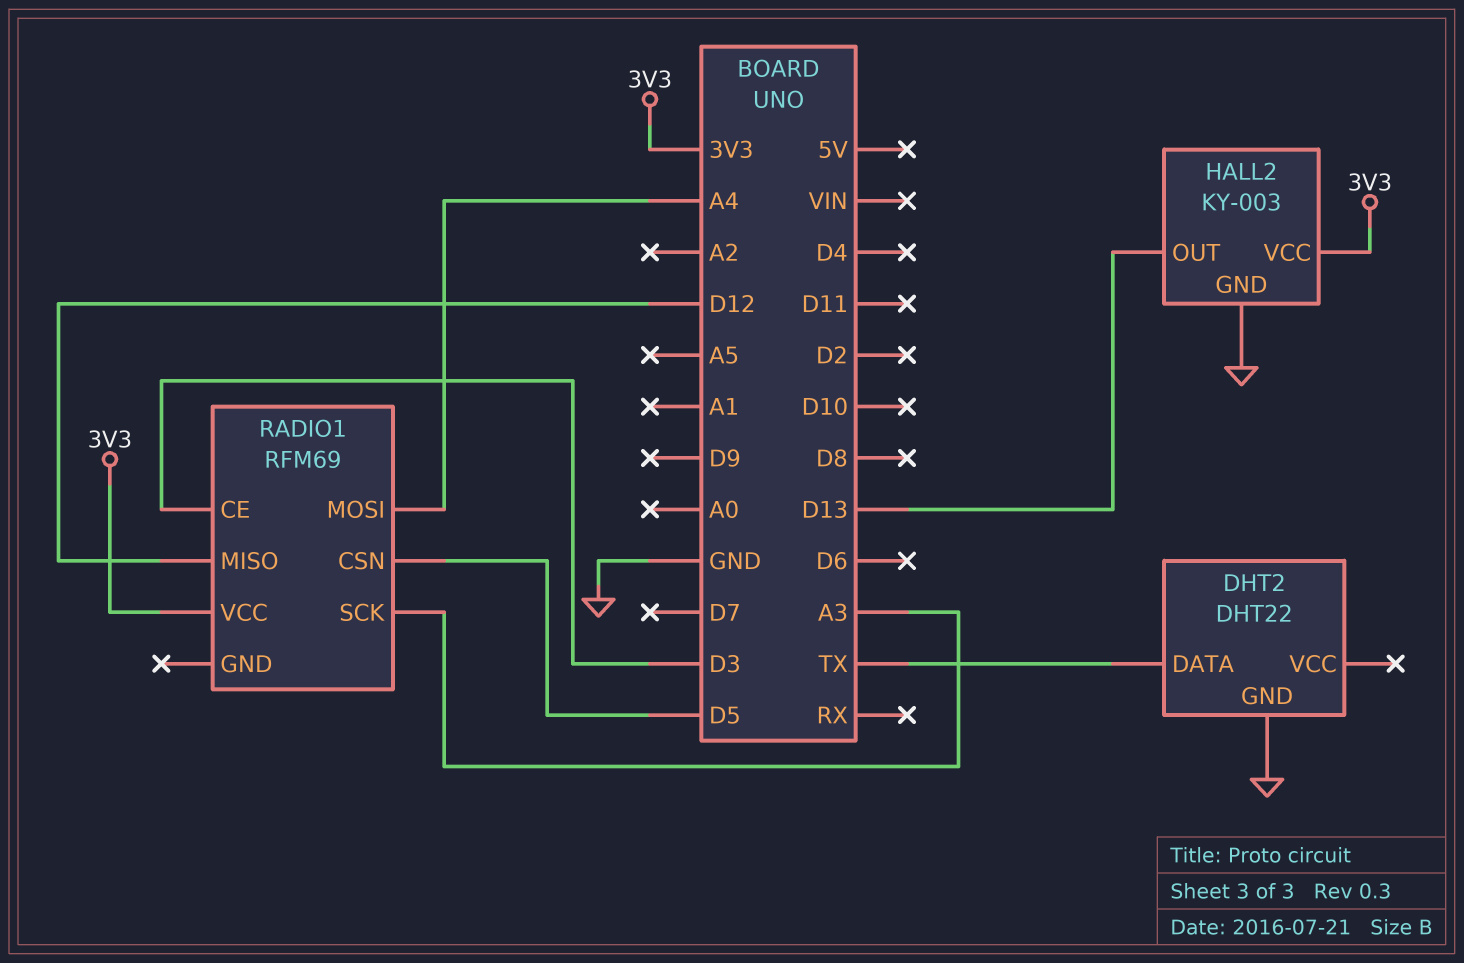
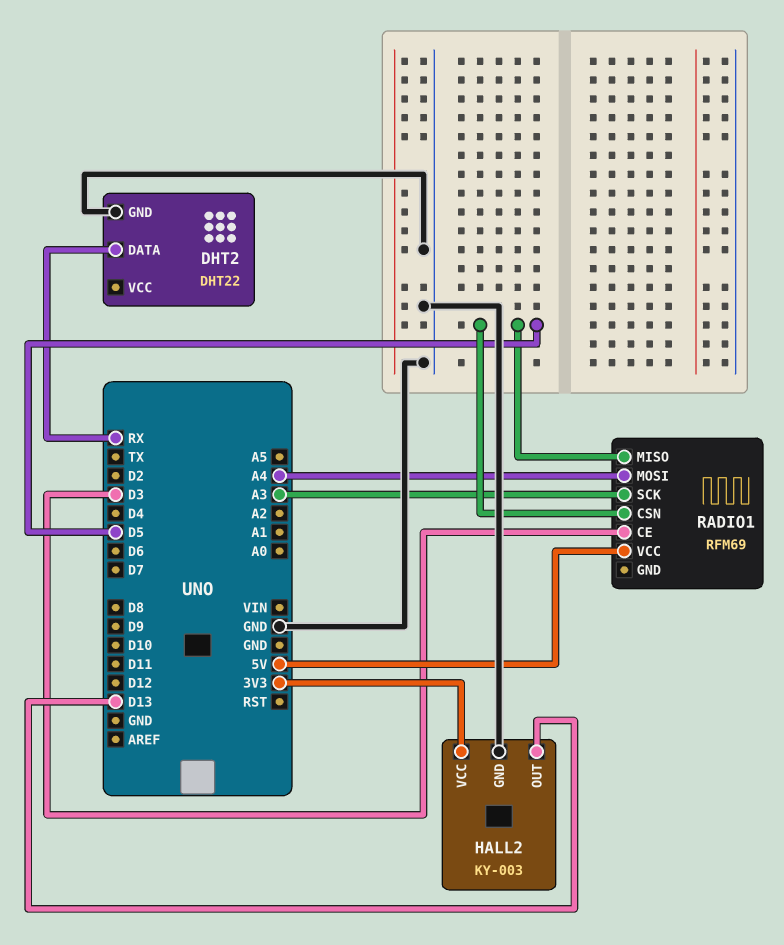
DHT2 pin DATA: TX -> RX
RADIO1 pin MISO: D12 -> D5
RADIO1 pin VCC: 3V3 -> 5V

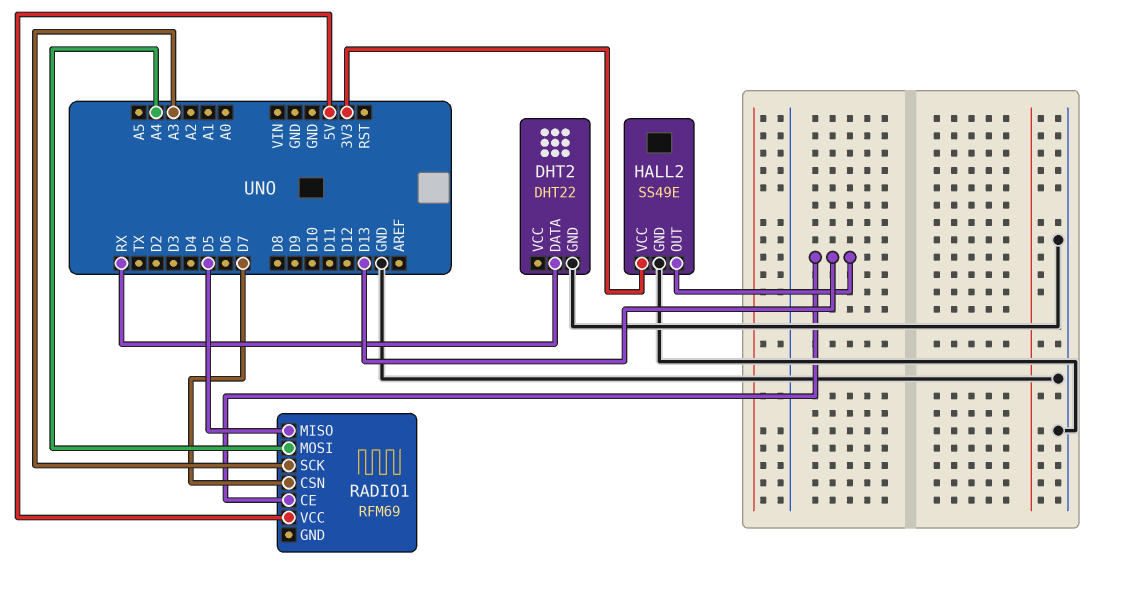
HALL2: KY-003 -> SS49E
RADIO1 pin CE: D3 -> D13
RADIO1 pin CSN: D5 -> D7

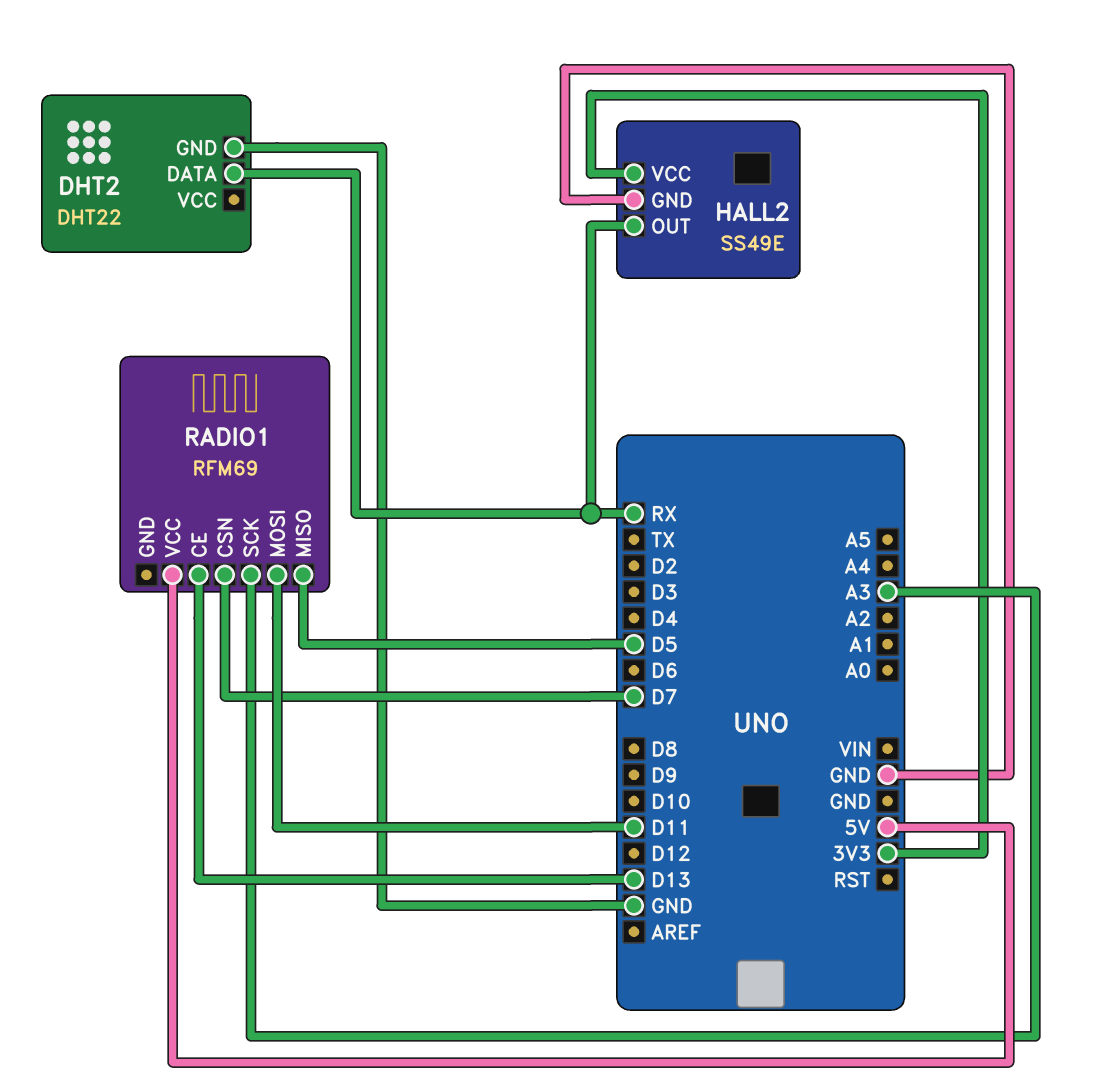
HALL2 pin OUT: D13 -> RX
RADIO1 pin MOSI: A4 -> D11

